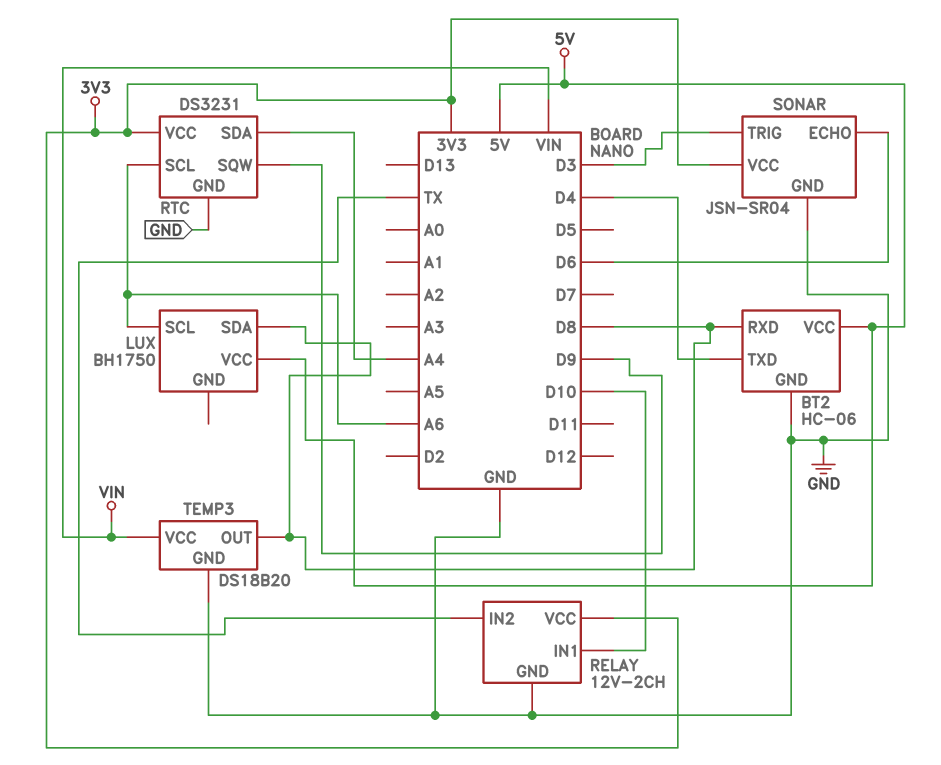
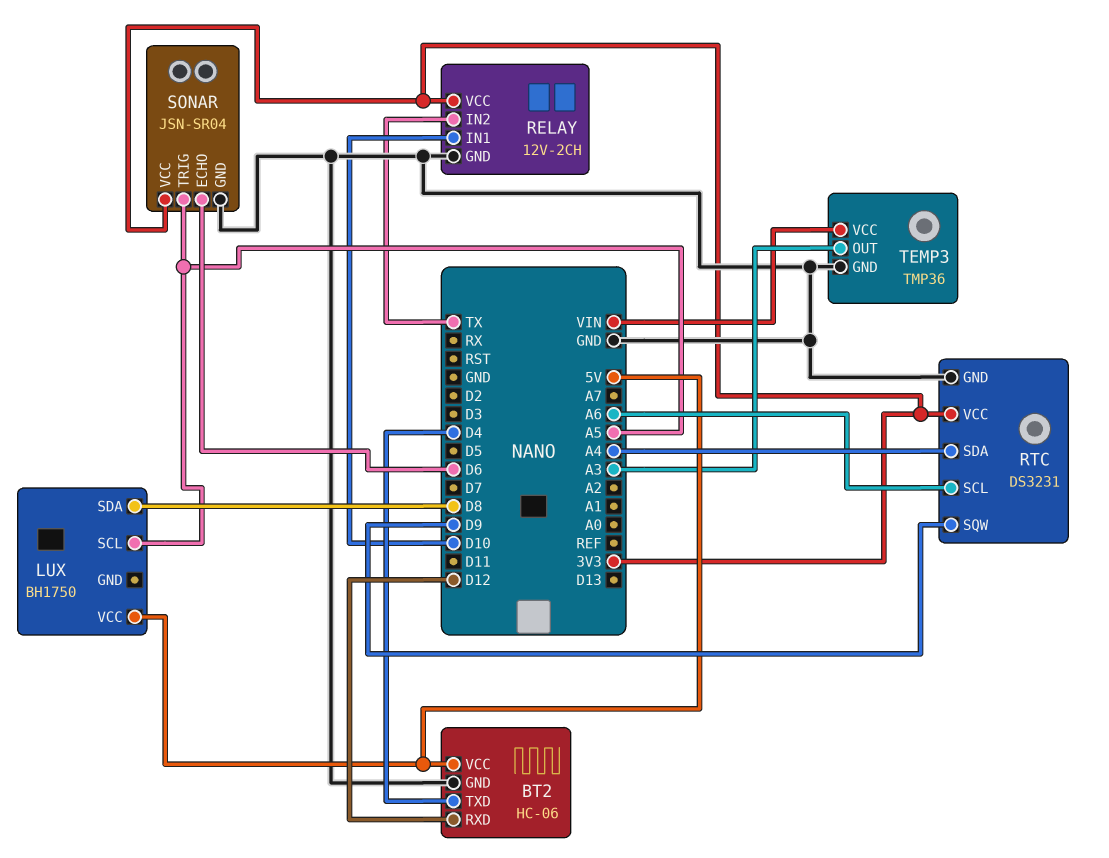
BT2 pin RXD: D8 -> D12
LUX pin SCL: A6 -> A5
SONAR pin TRIG: D3 -> A5
TEMP3: DS18B20 -> TMP36
TEMP3 pin OUT: D8 -> A3

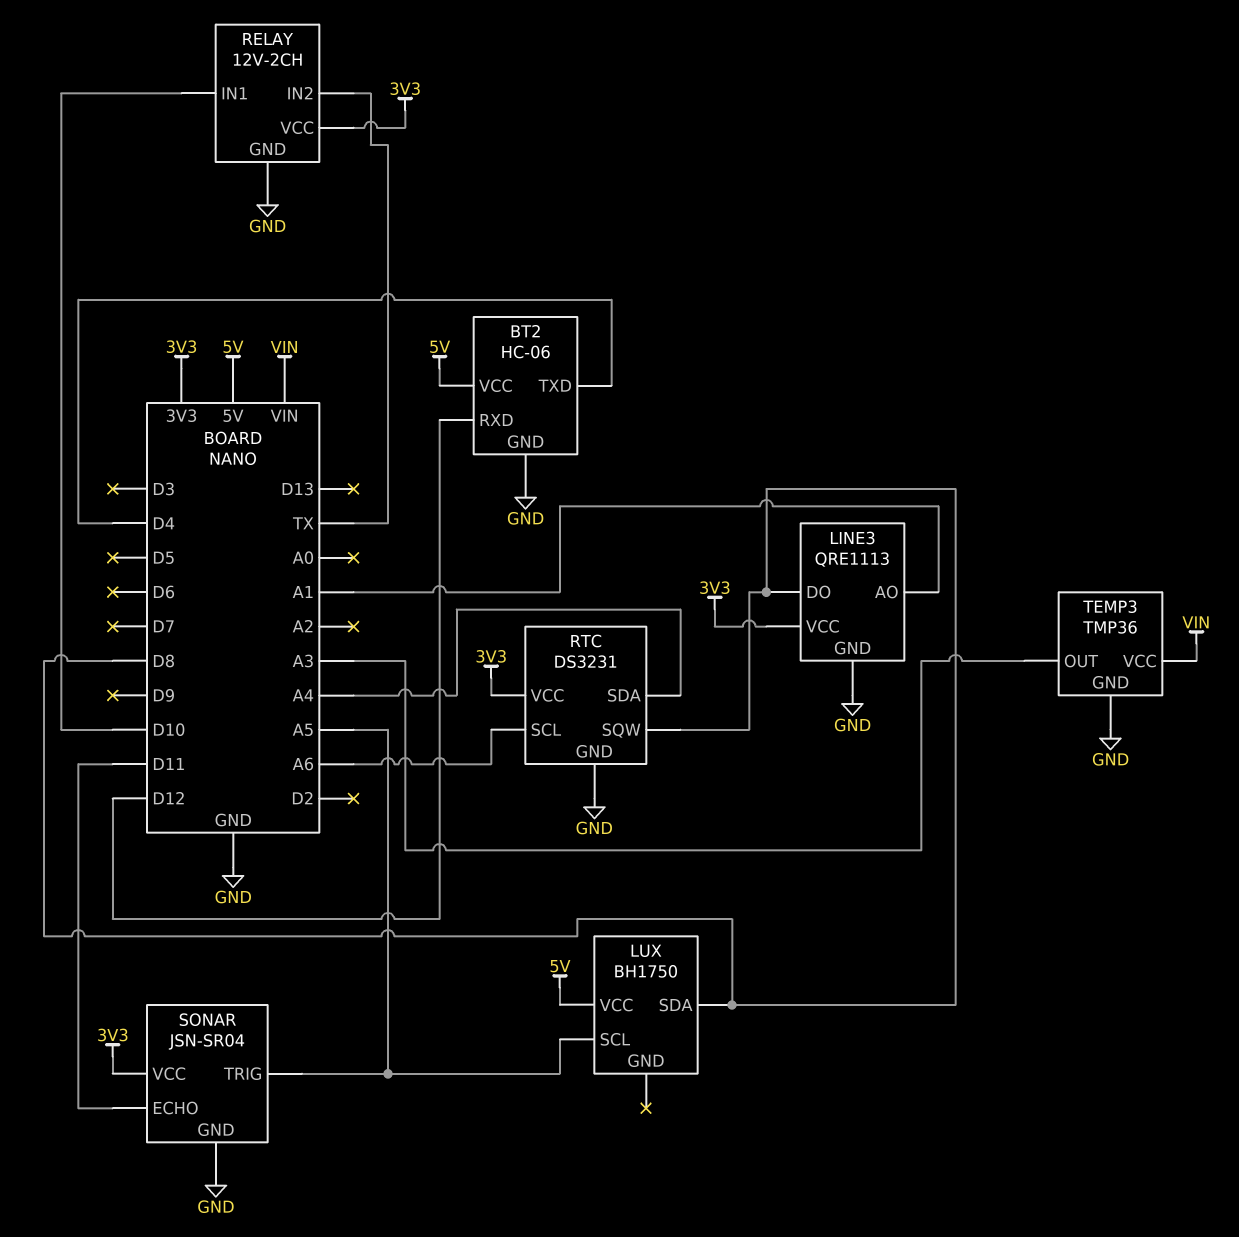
LINE3: none -> QRE1113
LINE3 pin AO: none -> A1
LINE3 pin DO: none -> D8
LINE3 pin GND: none -> GND
LINE3 pin VCC: none -> 3V3
RTC pin SQW: D9 -> D8
SONAR pin ECHO: D6 -> D11

